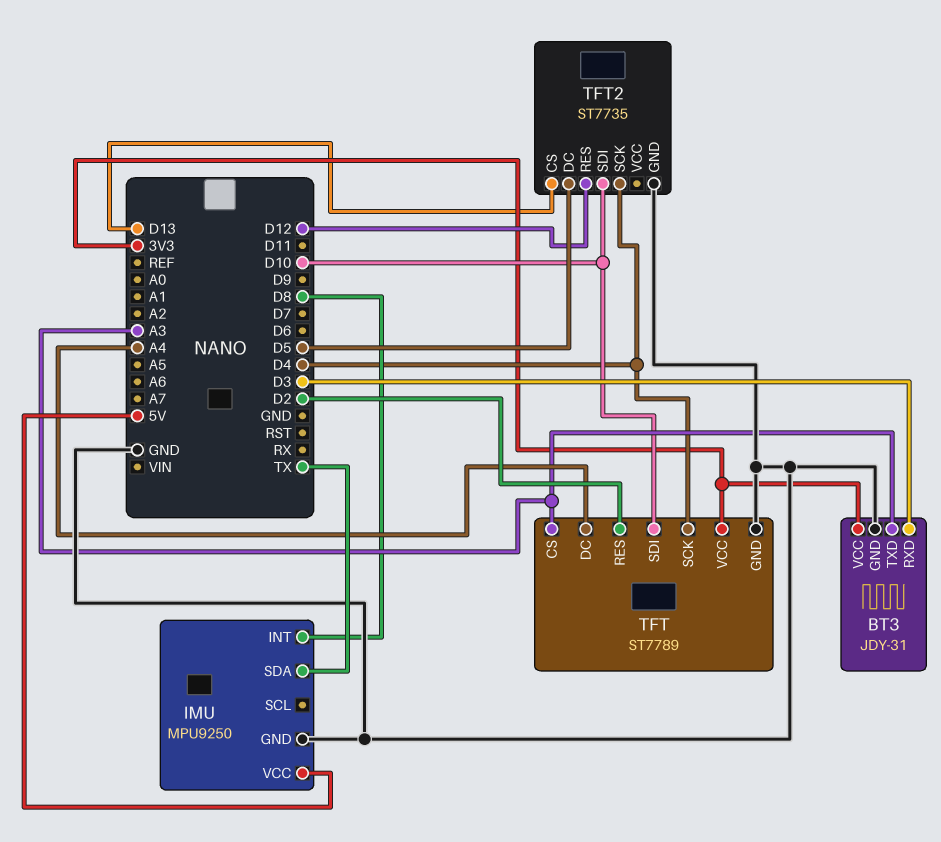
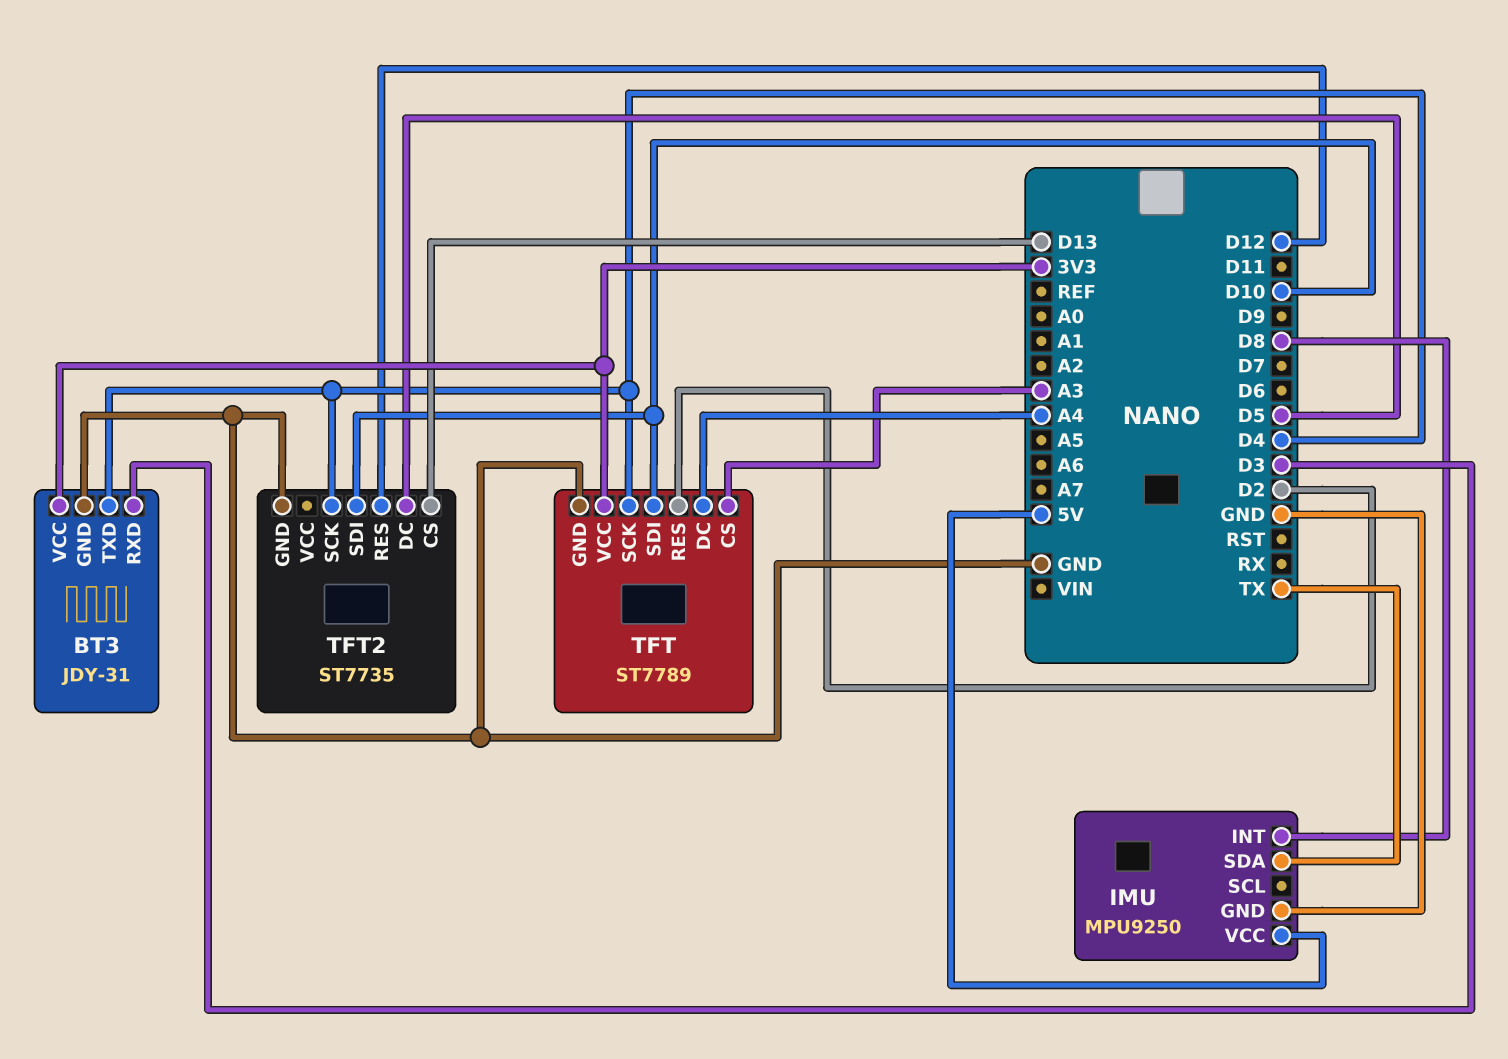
BT3 pin TXD: A3 -> D4

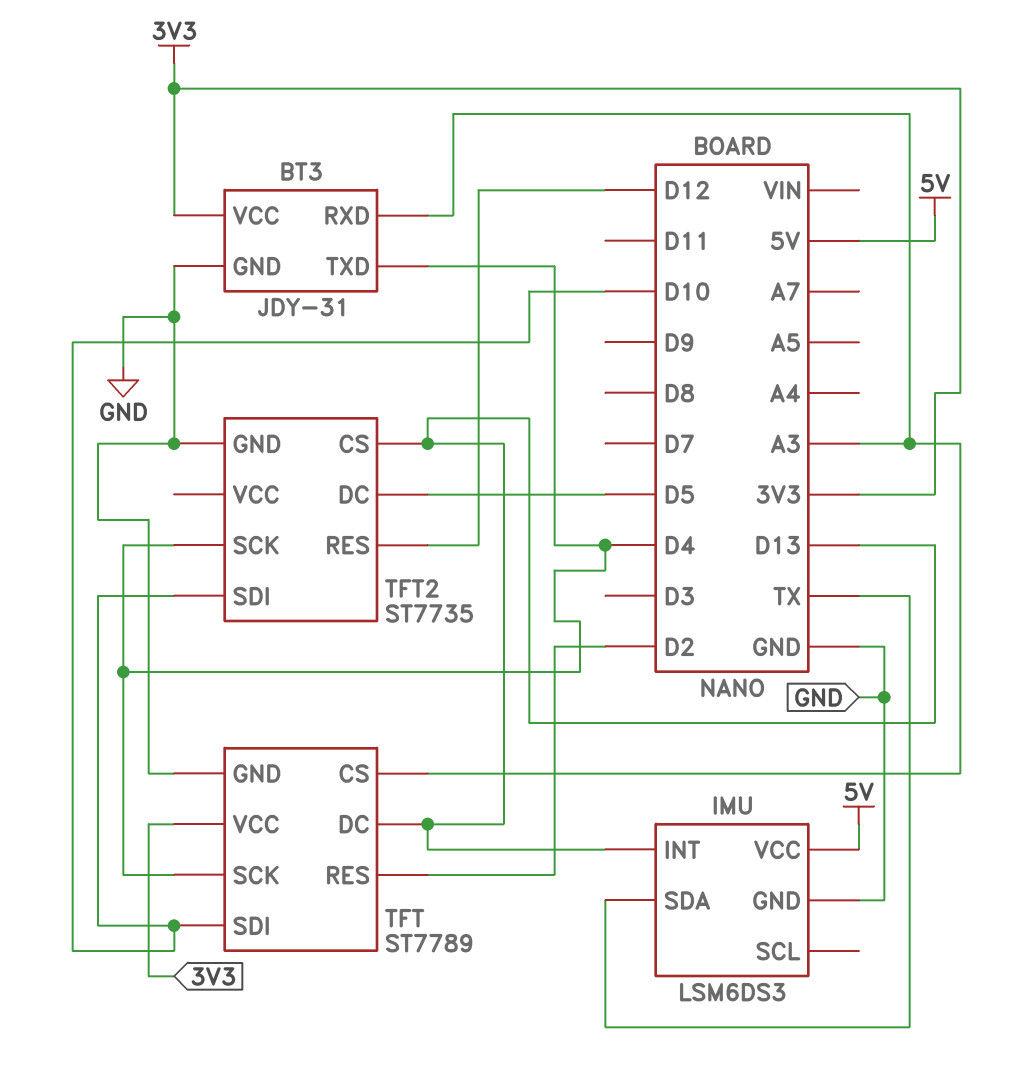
BT3 pin RXD: D3 -> A3
IMU: MPU9250 -> LSM6DS3
IMU pin INT: D8 -> D13
TFT pin DC: A4 -> D13

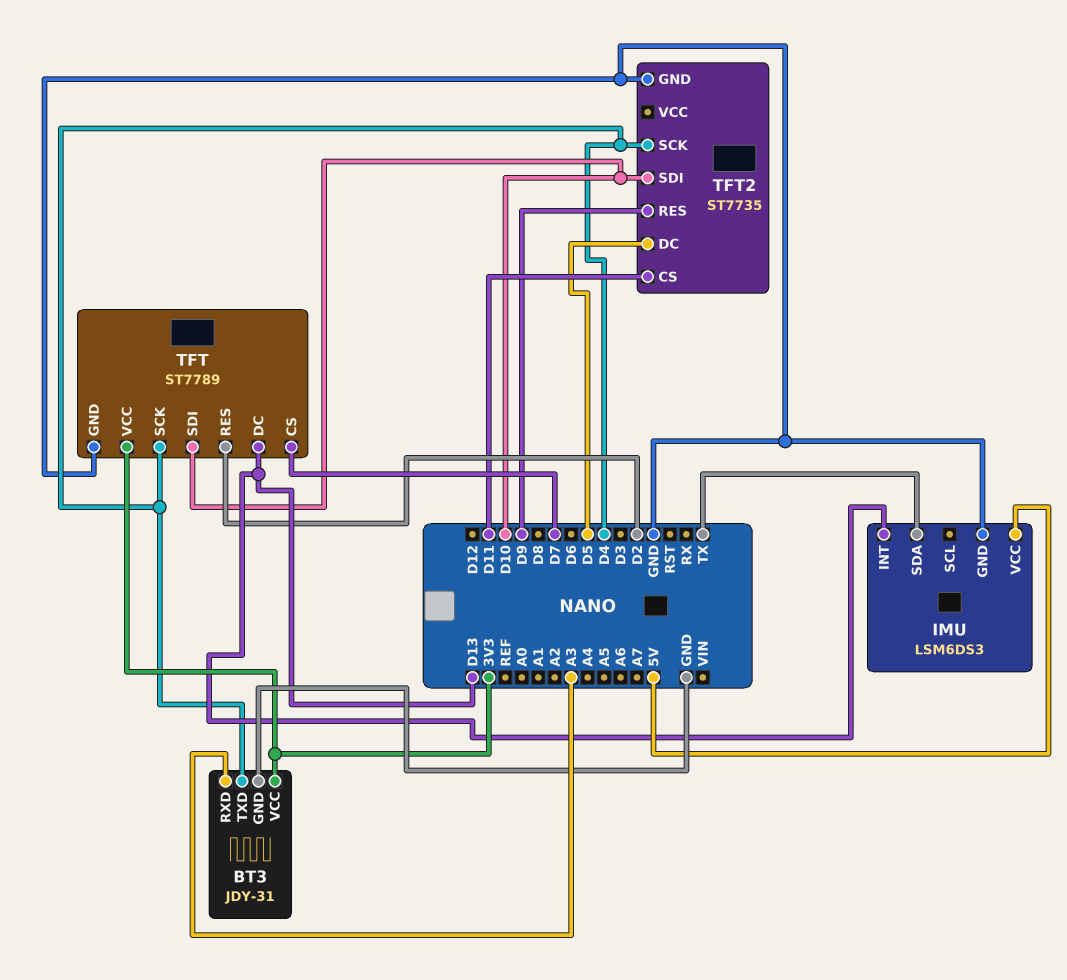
TFT pin CS: A3 -> D7
TFT2 pin CS: D13 -> D11
TFT2 pin RES: D12 -> D9

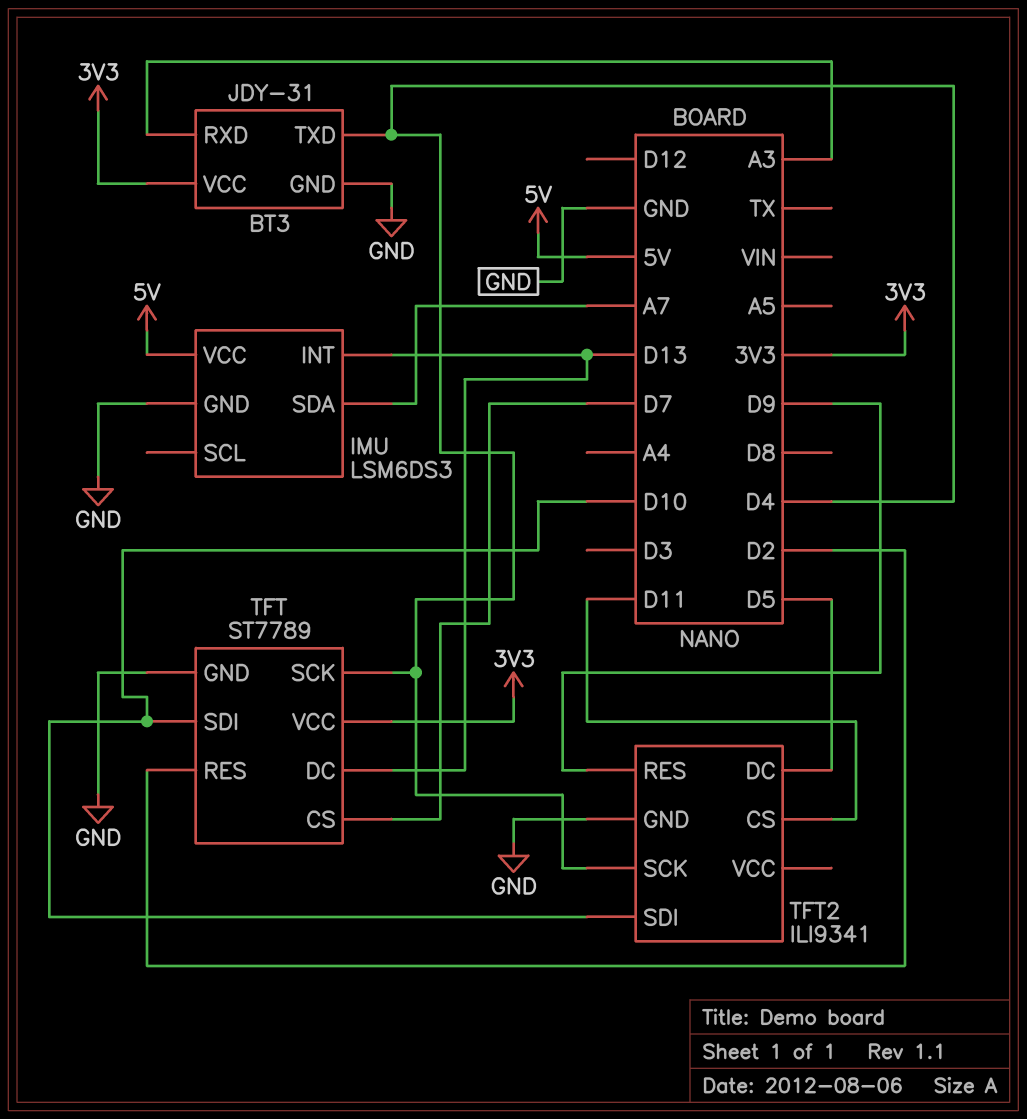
IMU pin SDA: TX -> A7
TFT2: ST7735 -> ILI9341

